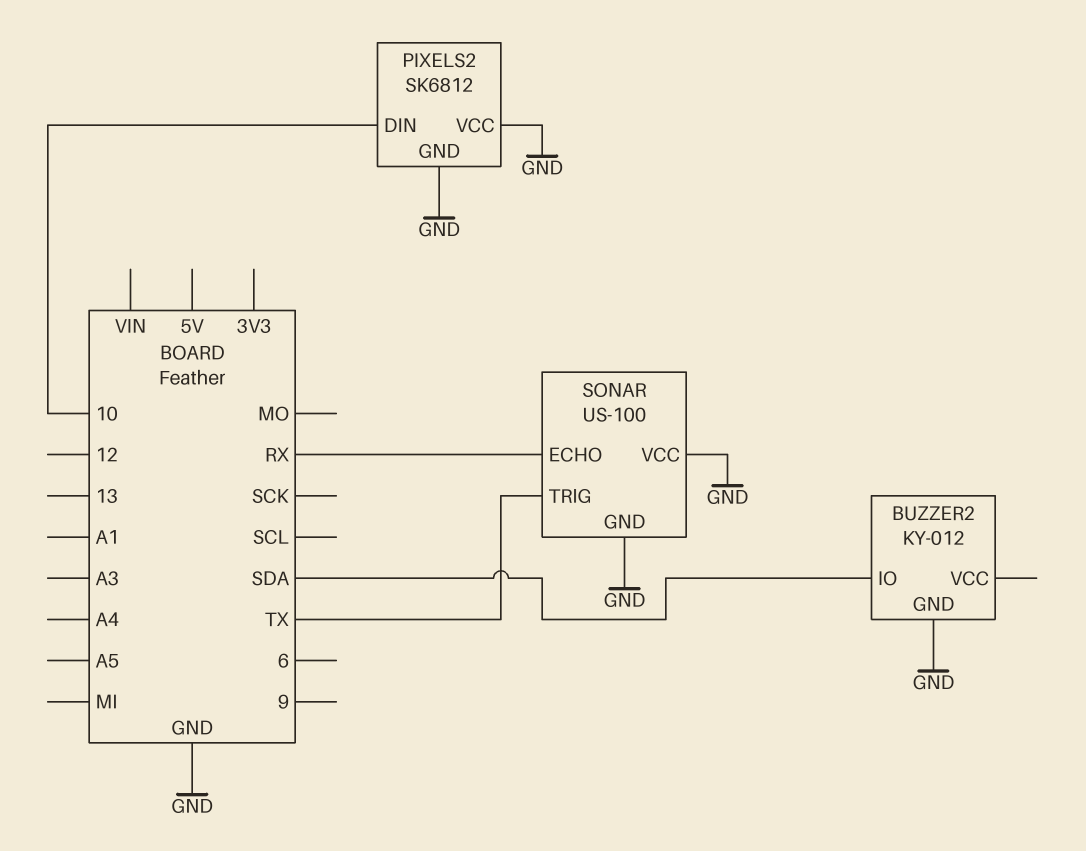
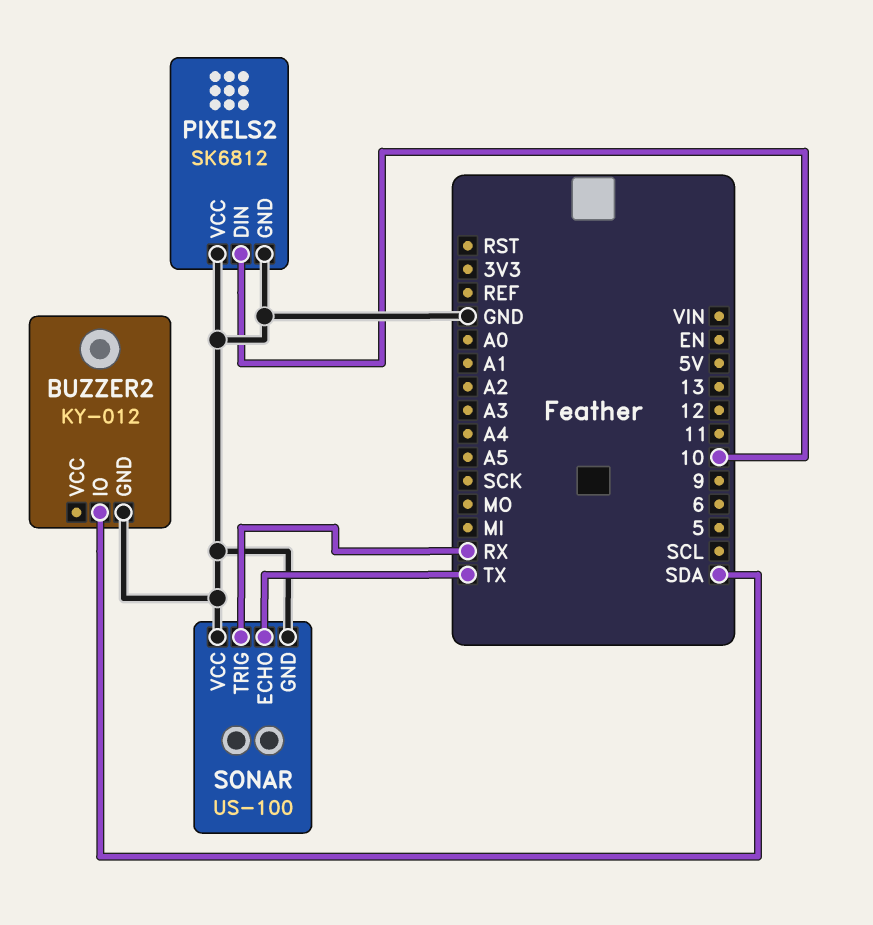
SONAR pin ECHO: RX -> TX
SONAR pin TRIG: TX -> RX

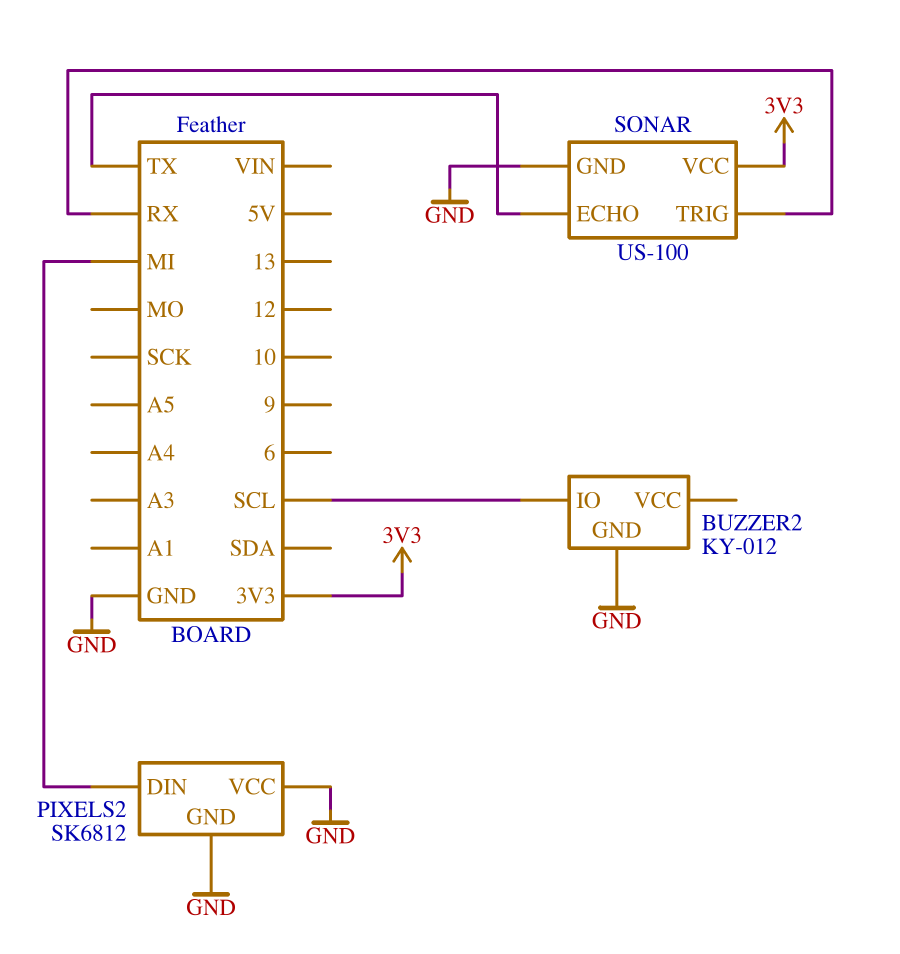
BUZZER2 pin IO: SDA -> SCL
PIXELS2 pin DIN: 10 -> MI
SONAR pin VCC: GND -> 3V3

